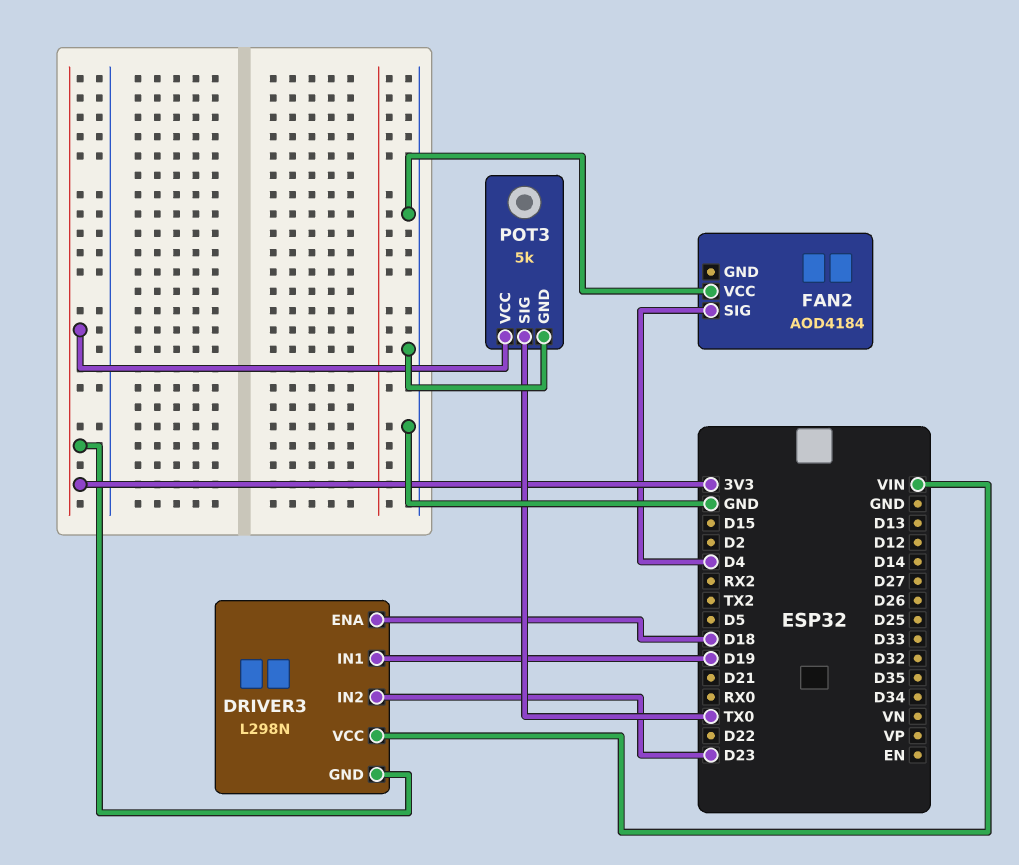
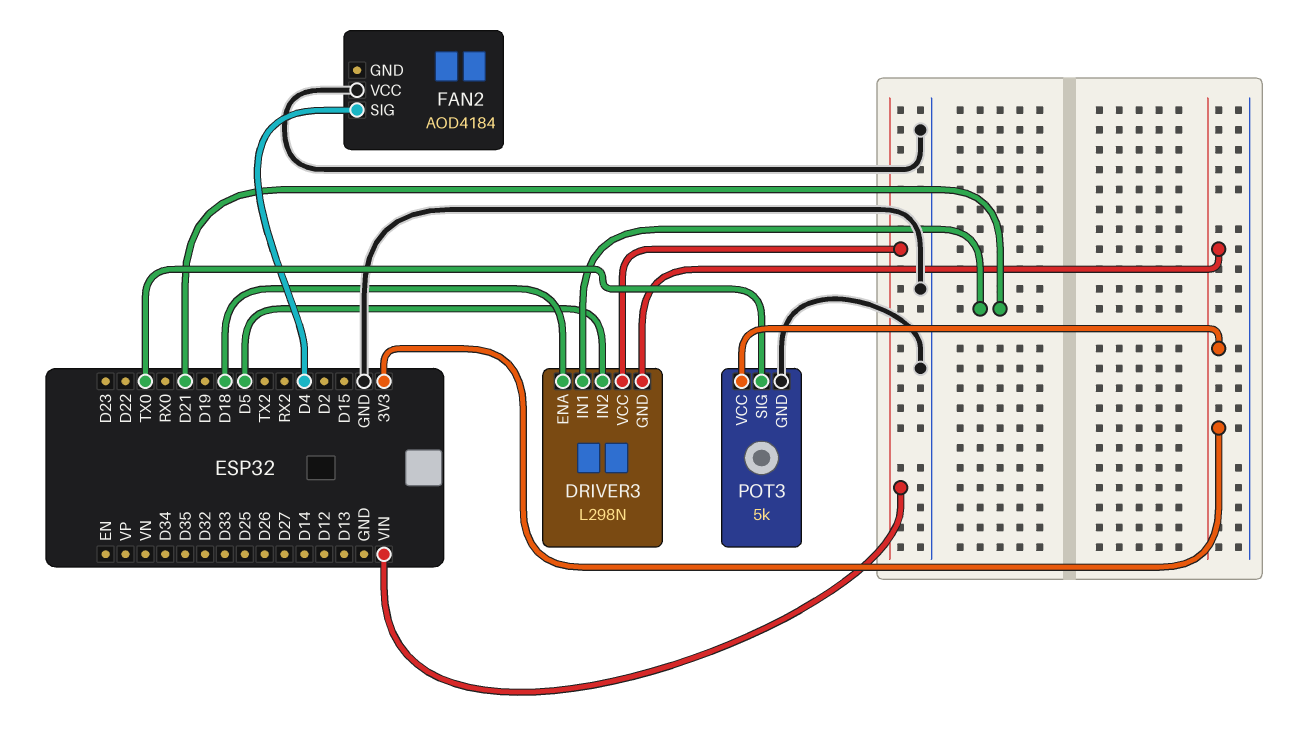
DRIVER3 pin IN1: D19 -> D21
DRIVER3 pin IN2: D23 -> D5

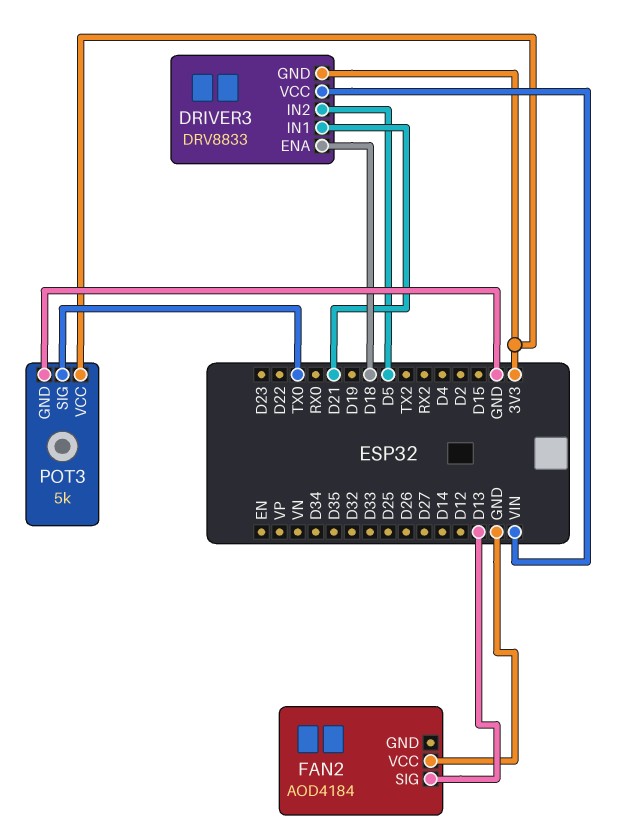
DRIVER3: L298N -> DRV8833
FAN2 pin SIG: D4 -> D13

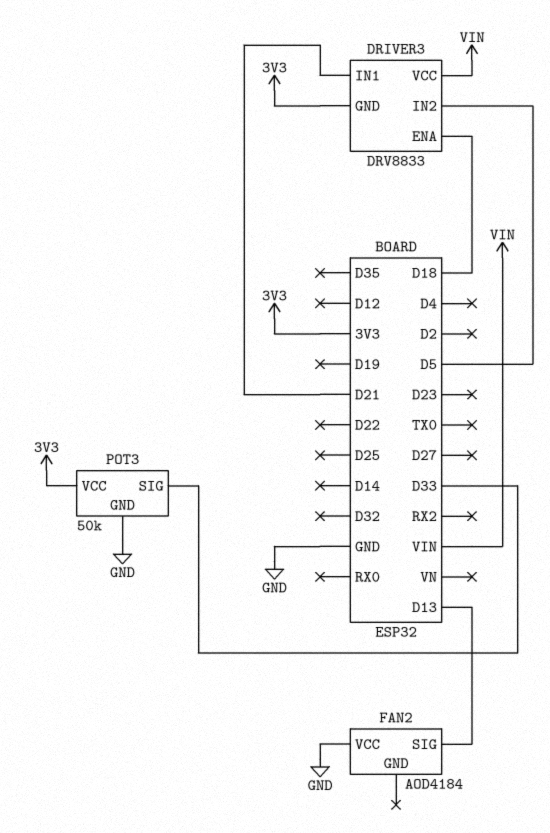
POT3: 5k -> 50k
POT3 pin SIG: TX0 -> D33

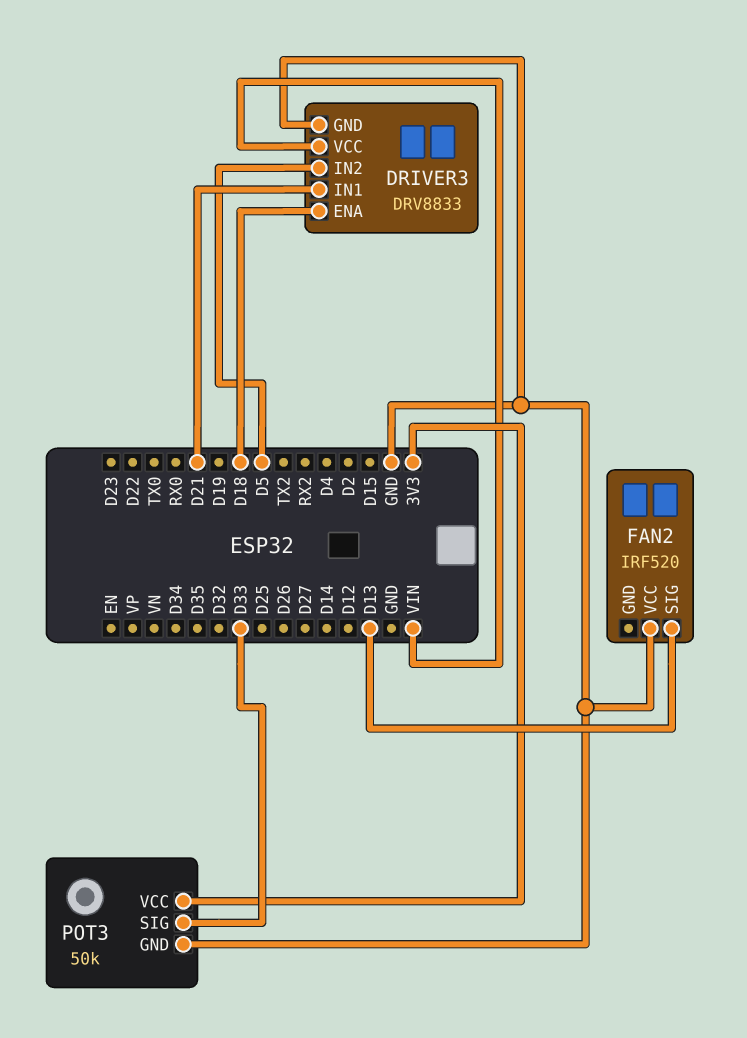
DRIVER3 pin GND: 3V3 -> GND
FAN2: AOD4184 -> IRF520

